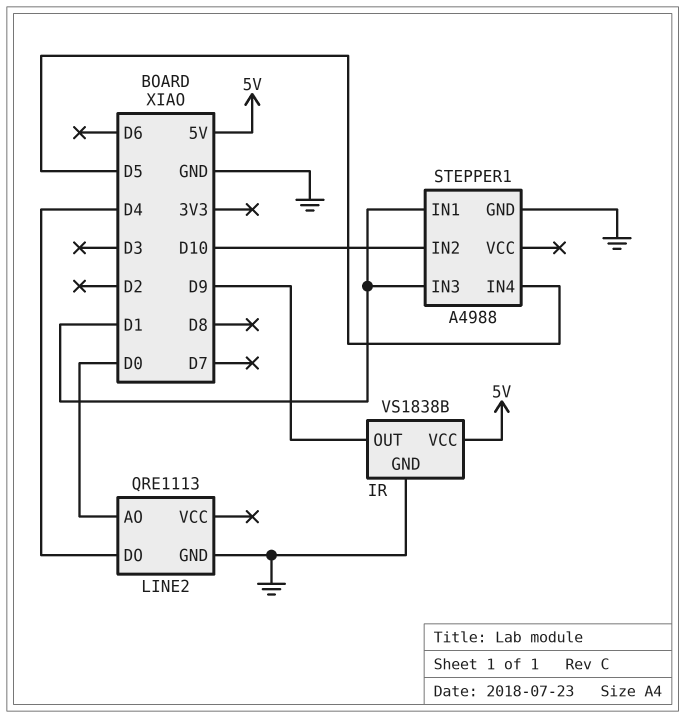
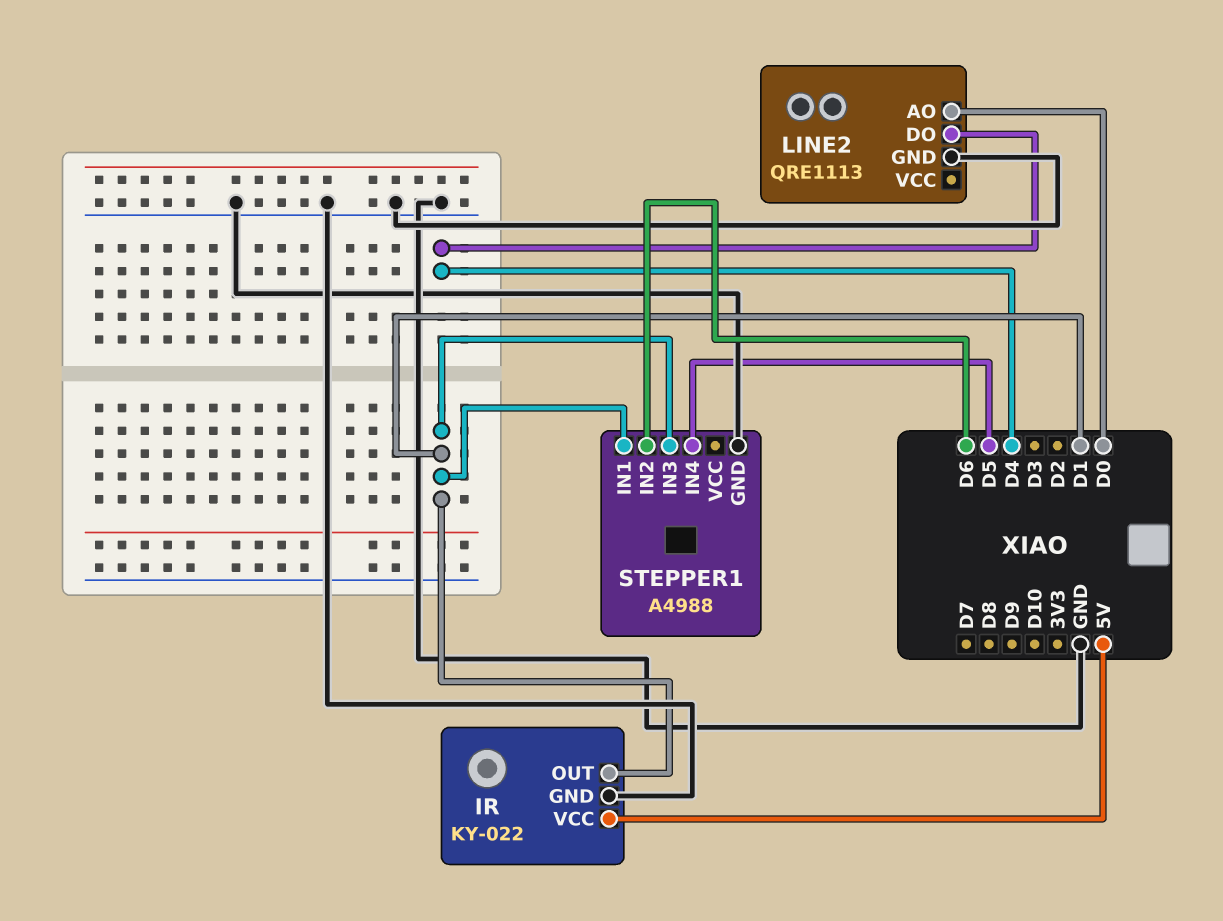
IR: VS1838B -> KY-022
IR pin OUT: D9 -> D1
STEPPER1 pin IN2: D10 -> D6

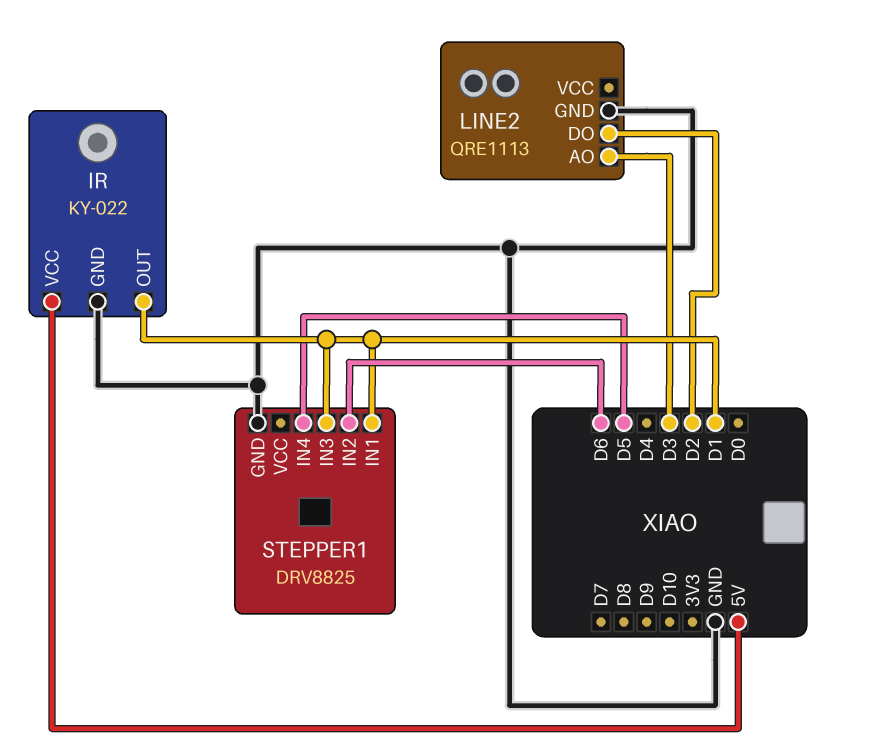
LINE2 pin AO: D0 -> D3
LINE2 pin DO: D4 -> D2
STEPPER1: A4988 -> DRV8825

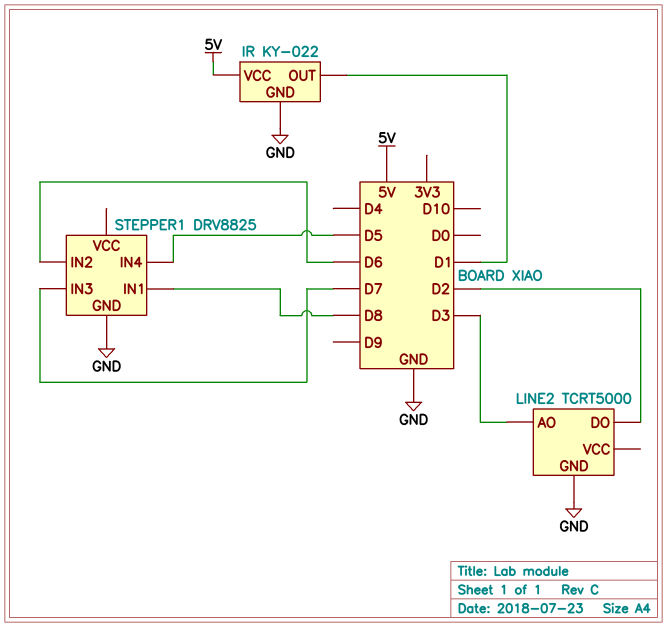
LINE2: QRE1113 -> TCRT5000
STEPPER1 pin IN1: D1 -> D8
STEPPER1 pin IN3: D1 -> D7

